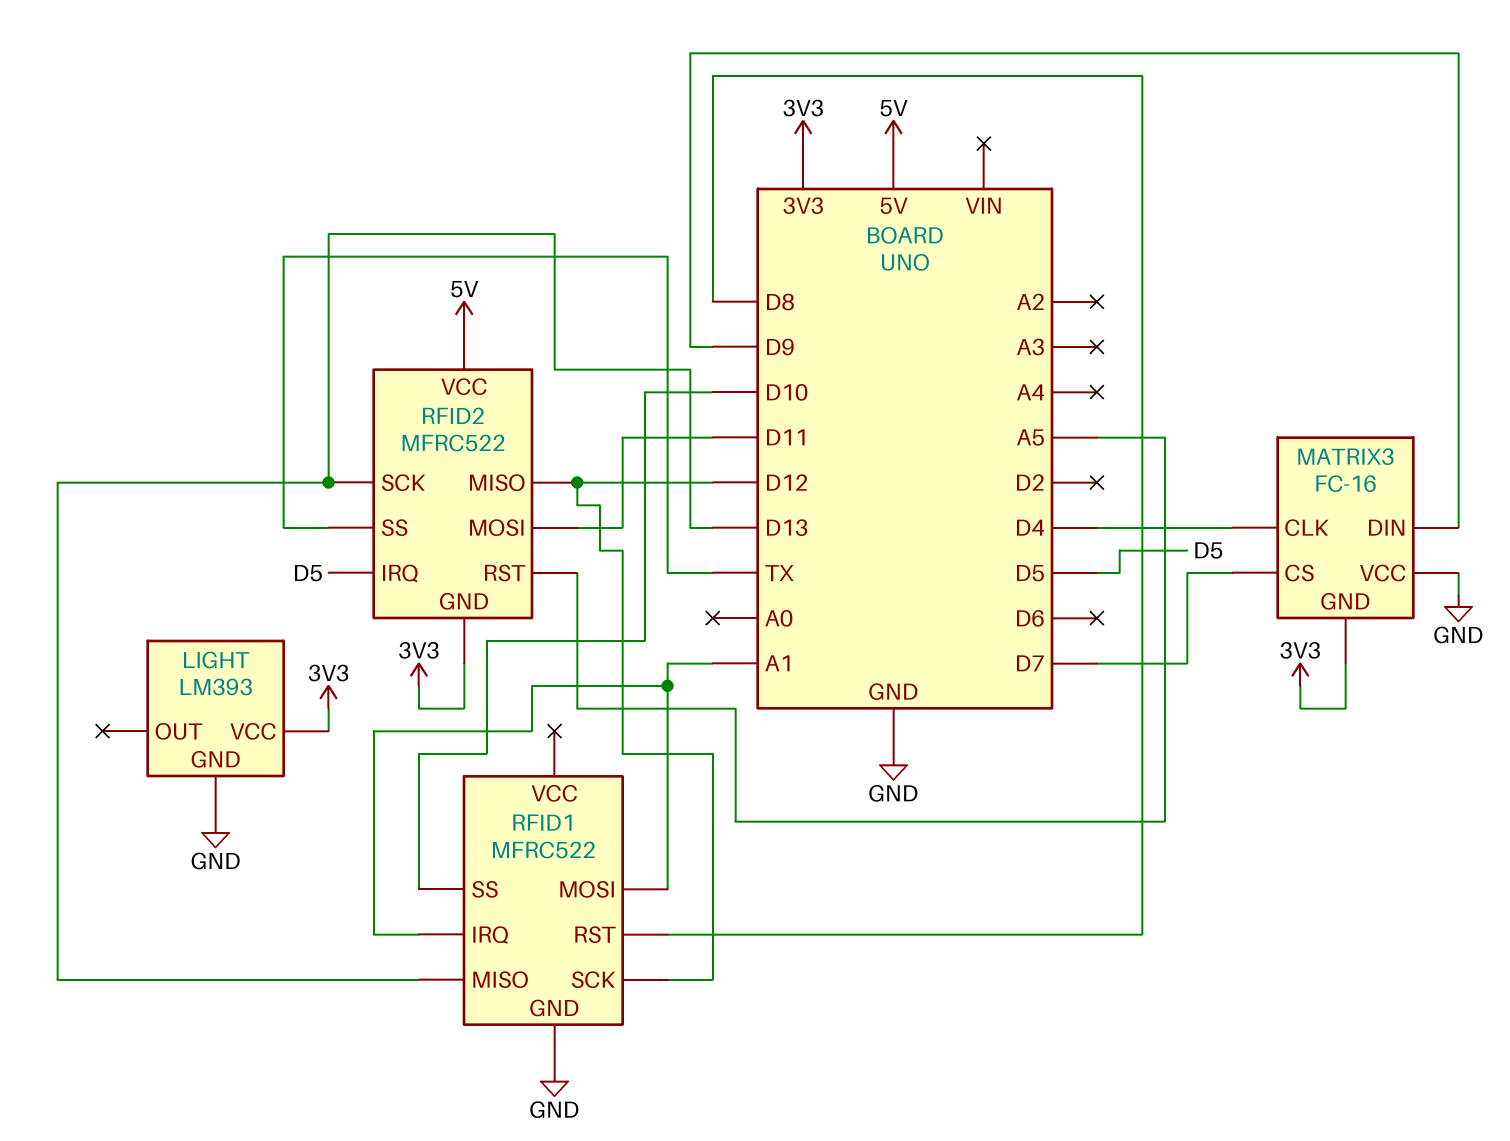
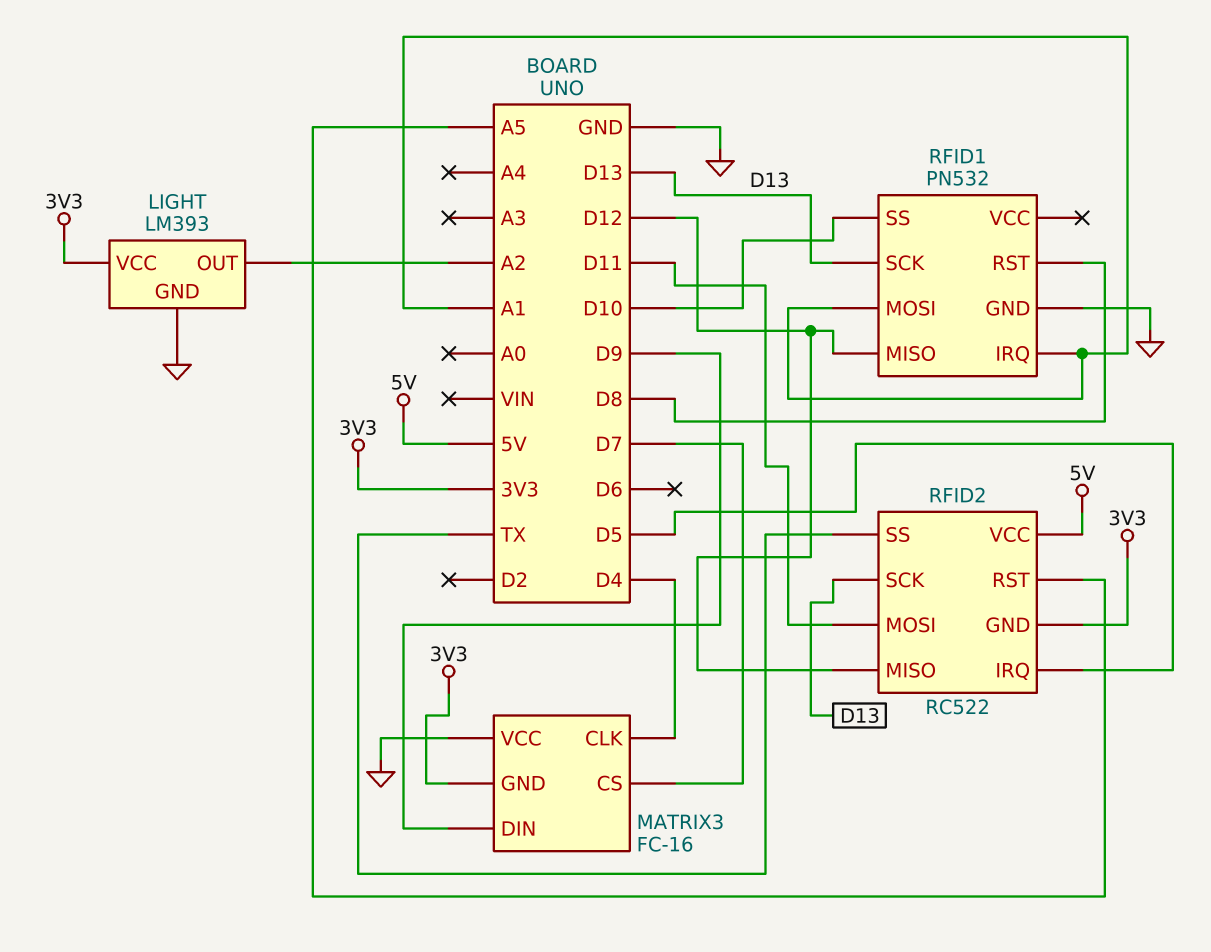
LIGHT pin OUT: none -> A2
RFID1: MFRC522 -> PN532
RFID1 pin MISO: D13 -> D12
RFID1 pin SCK: D12 -> D13
RFID2: MFRC522 -> RC522

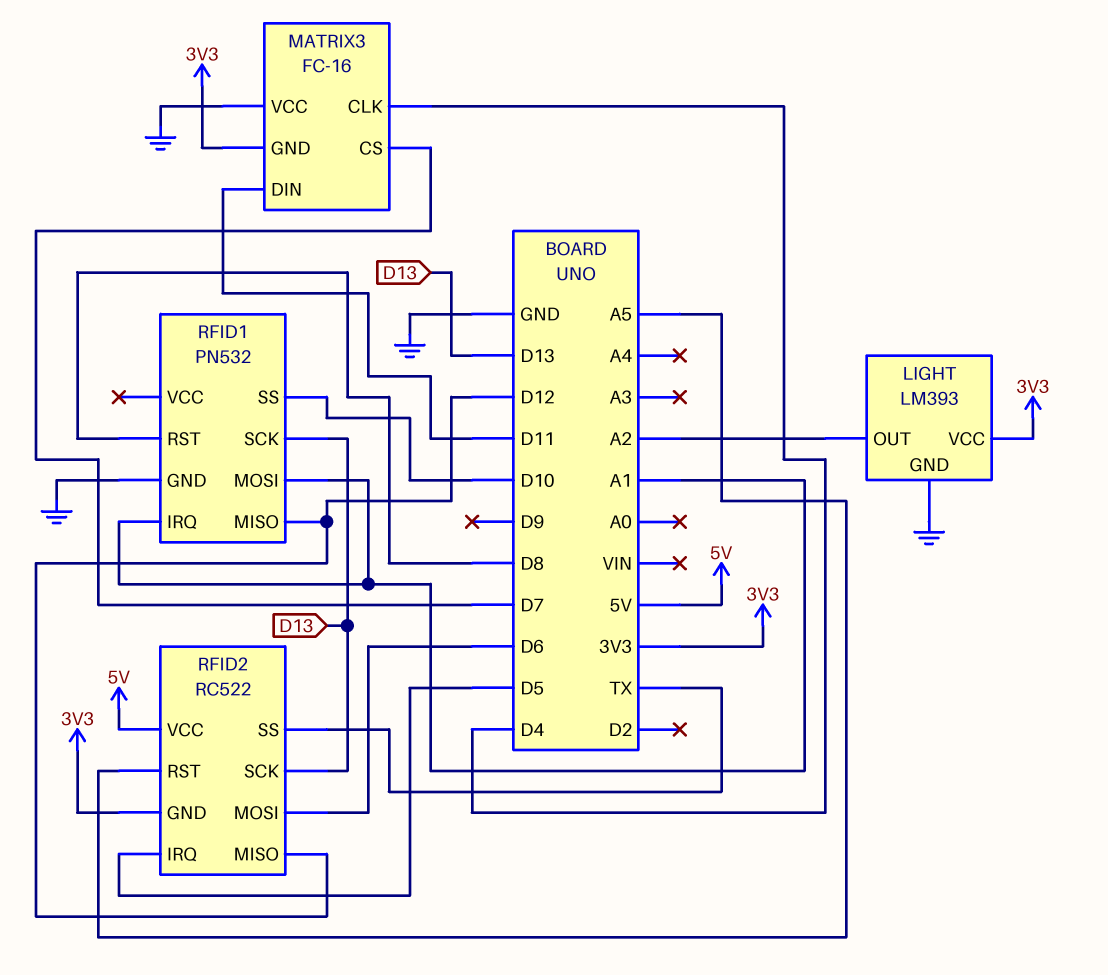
MATRIX3 pin DIN: D9 -> D11
RFID2 pin MOSI: D11 -> D6

